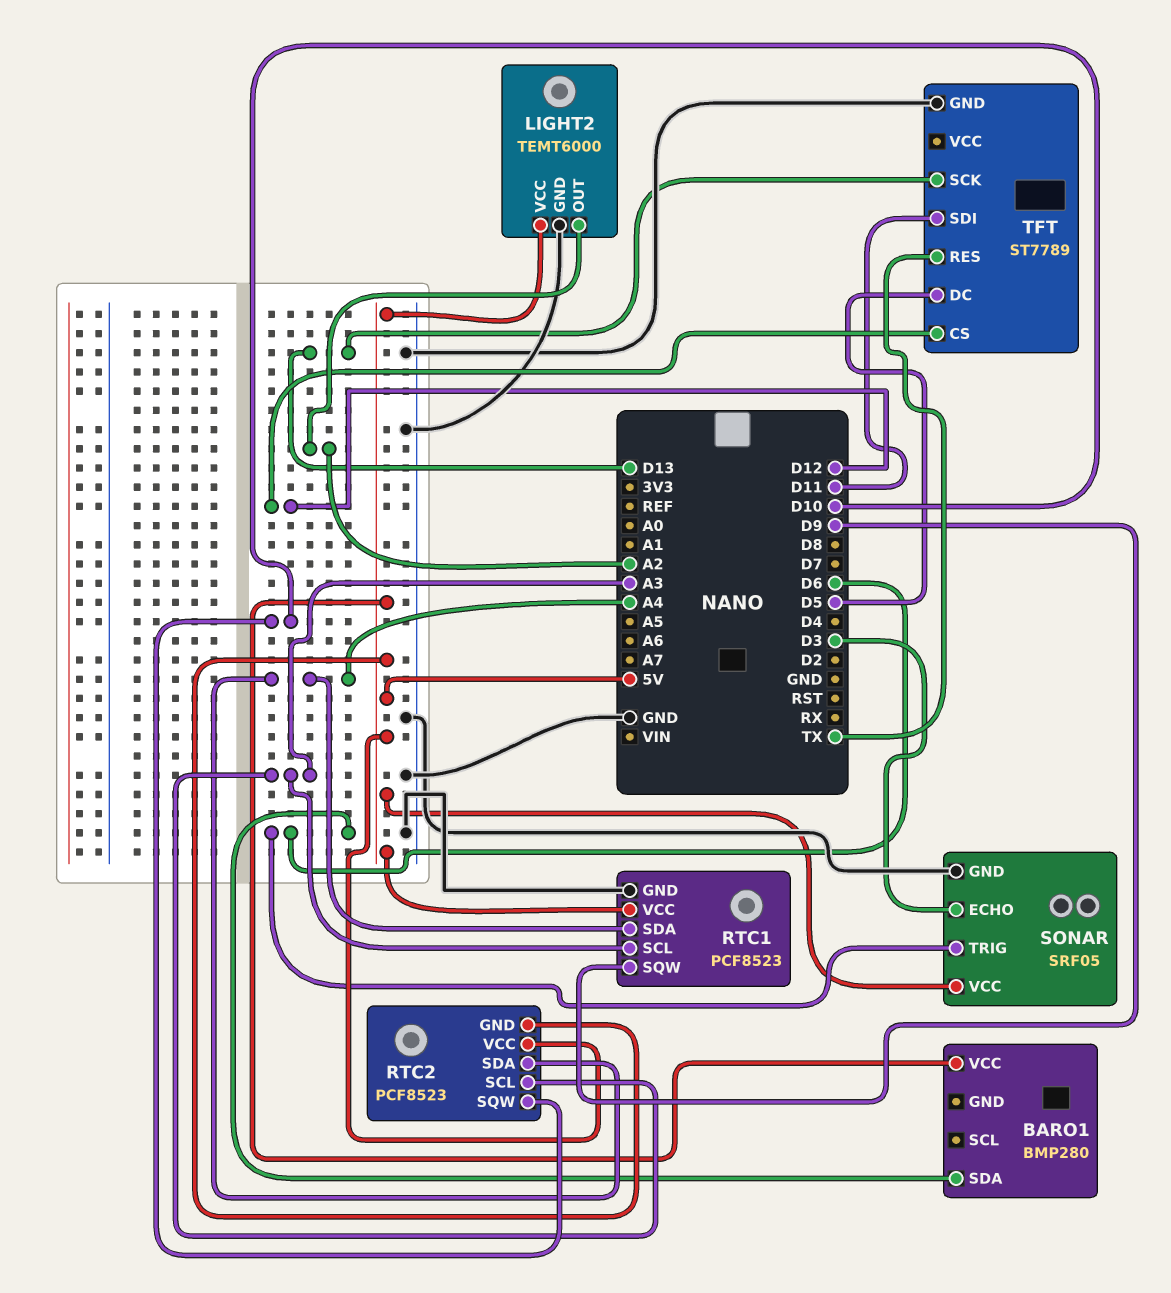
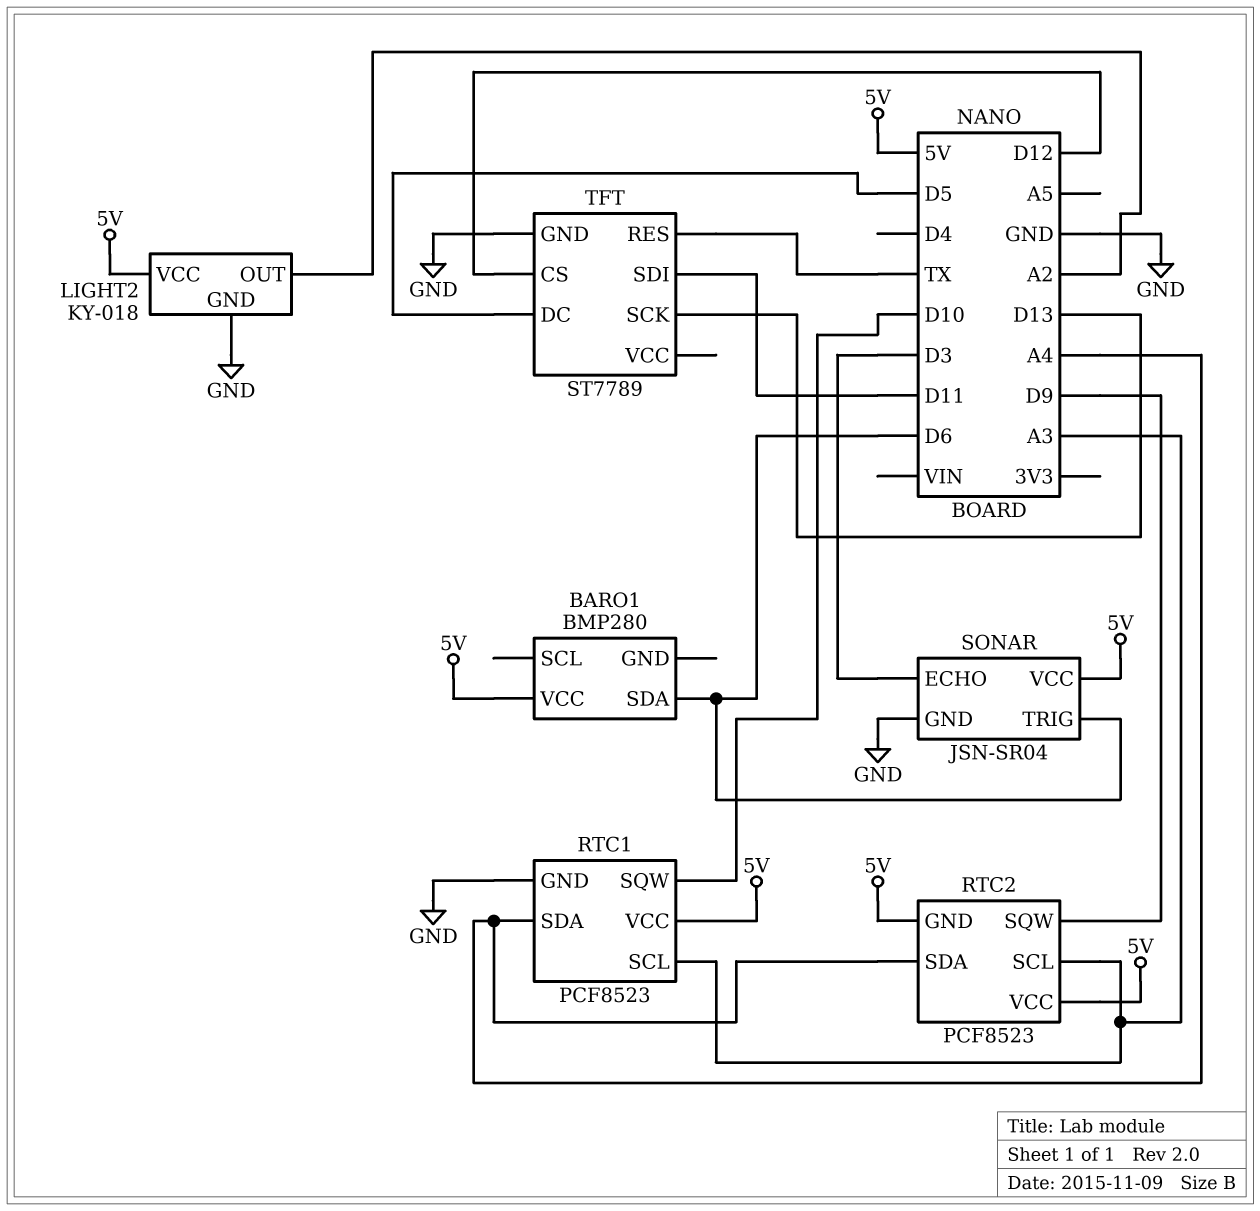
LIGHT2: TEMT6000 -> KY-018
RTC1 pin SQW: D9 -> D10
RTC2 pin SQW: D10 -> D9
SONAR: SRF05 -> JSN-SR04

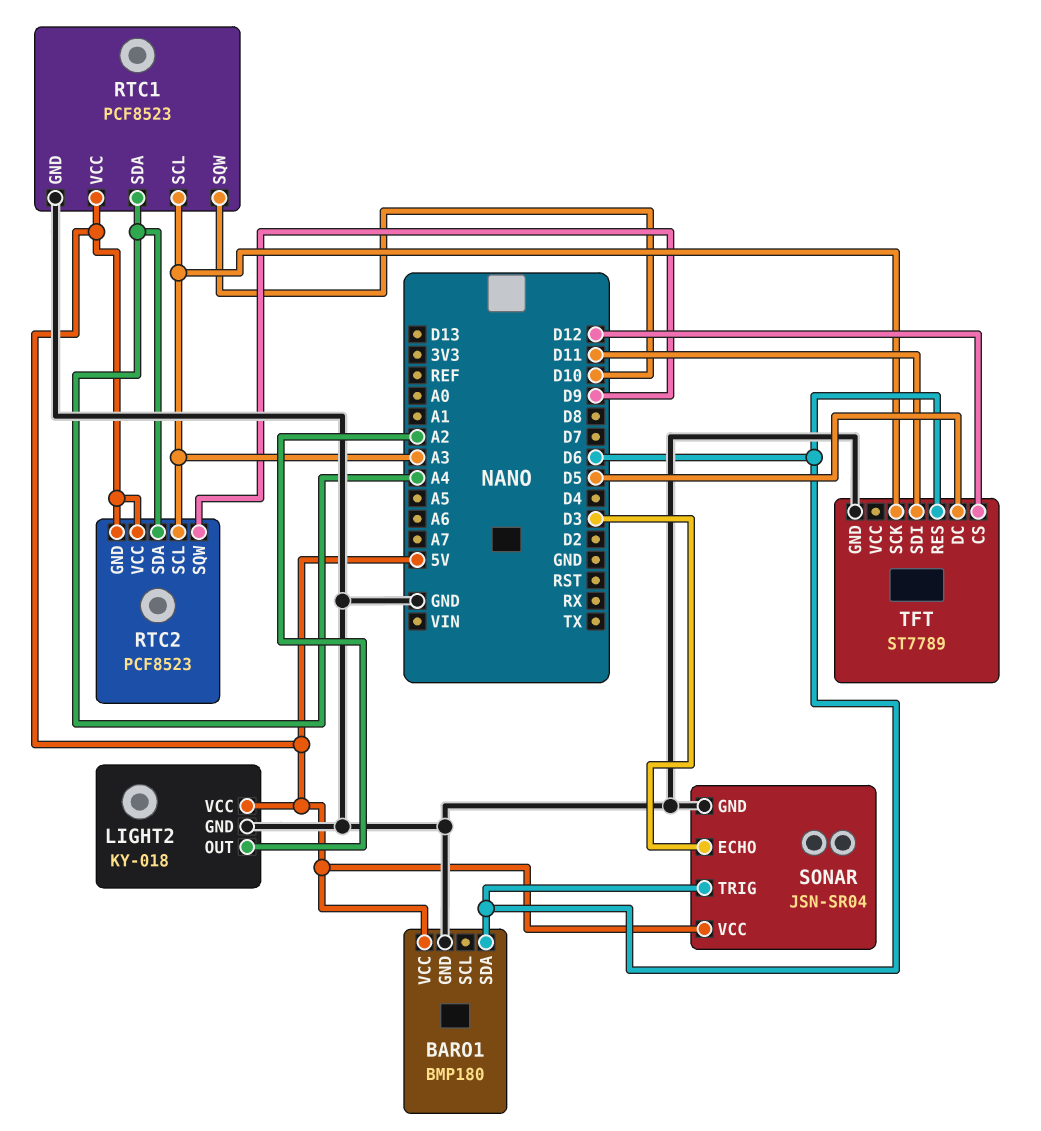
BARO1: BMP280 -> BMP180
BARO1 pin GND: none -> GND
TFT pin RES: TX -> D6
TFT pin SCK: D13 -> A3

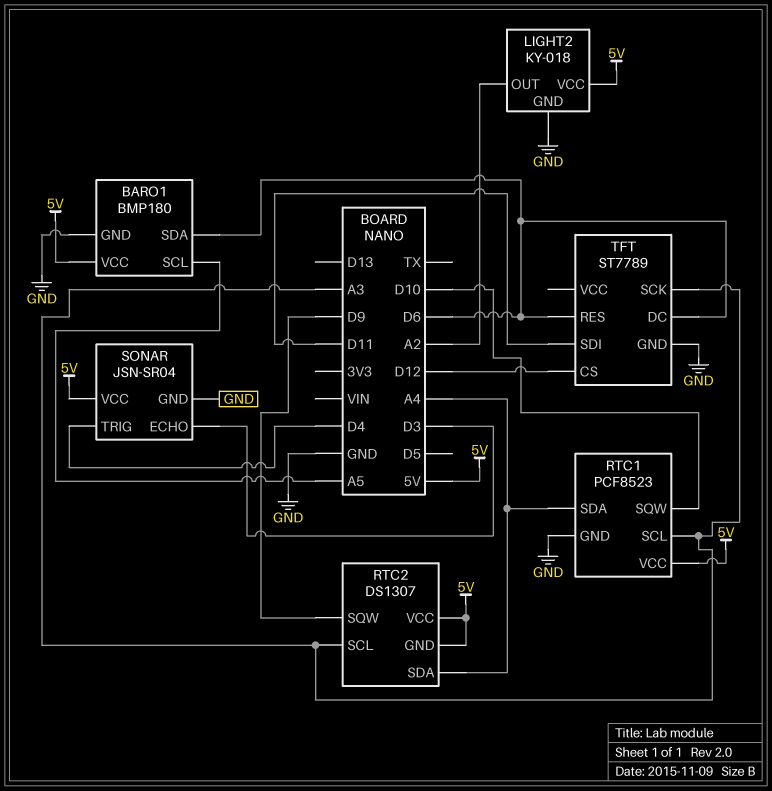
BARO1 pin SCL: none -> A5
RTC2: PCF8523 -> DS1307
SONAR pin TRIG: D6 -> D4
TFT pin DC: D5 -> D6

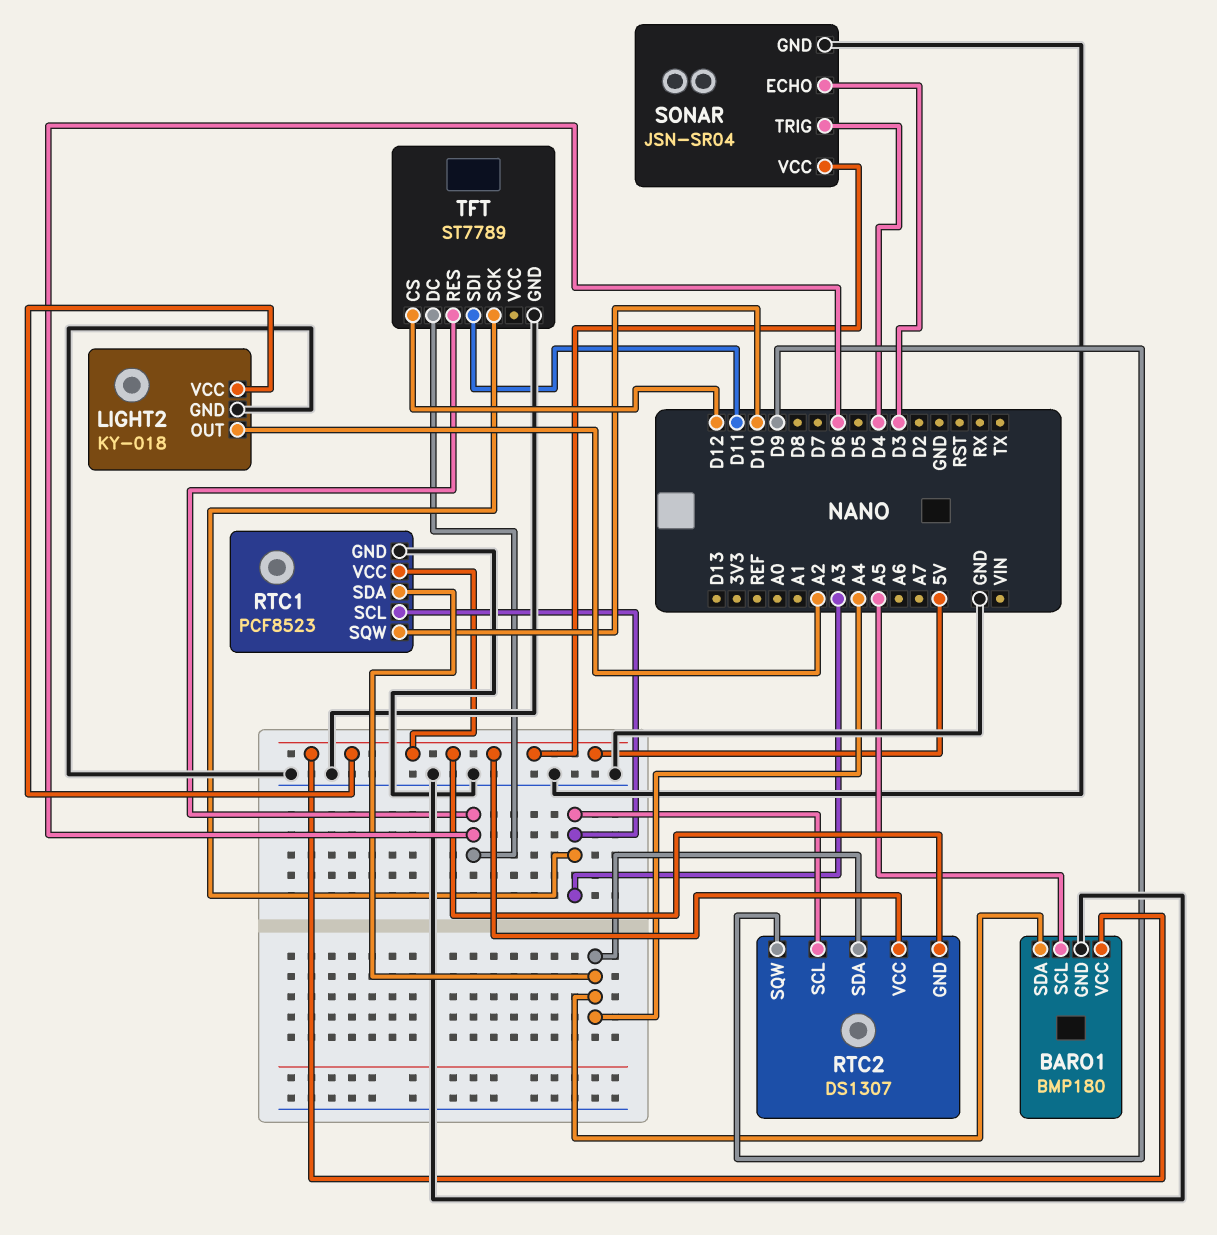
BARO1 pin SDA: D6 -> A4

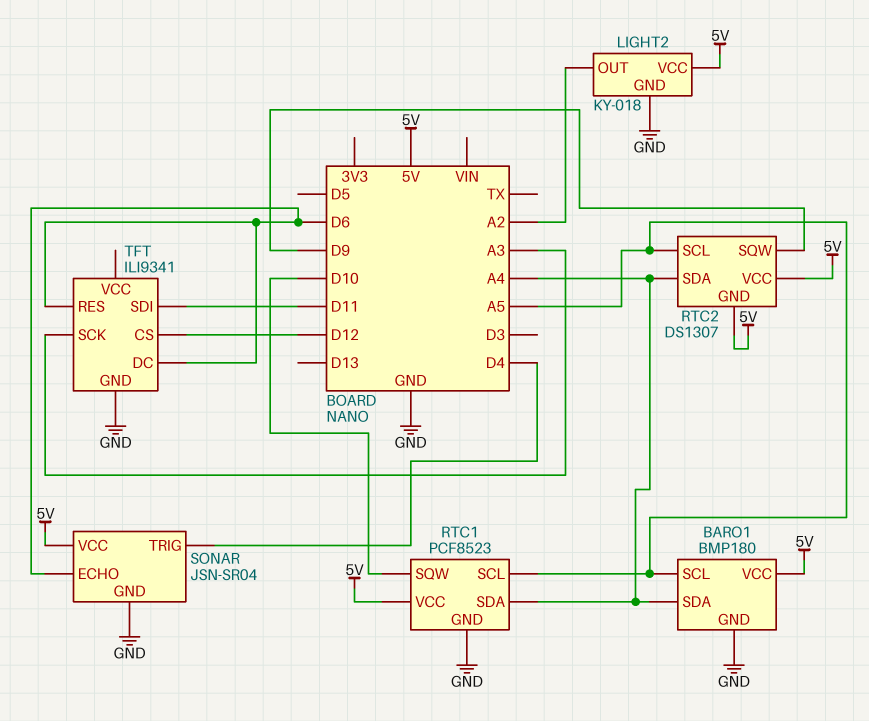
RTC1 pin SCL: A3 -> A5
RTC2 pin SCL: A3 -> A5
SONAR pin ECHO: D3 -> D6
TFT: ST7789 -> ILI9341

